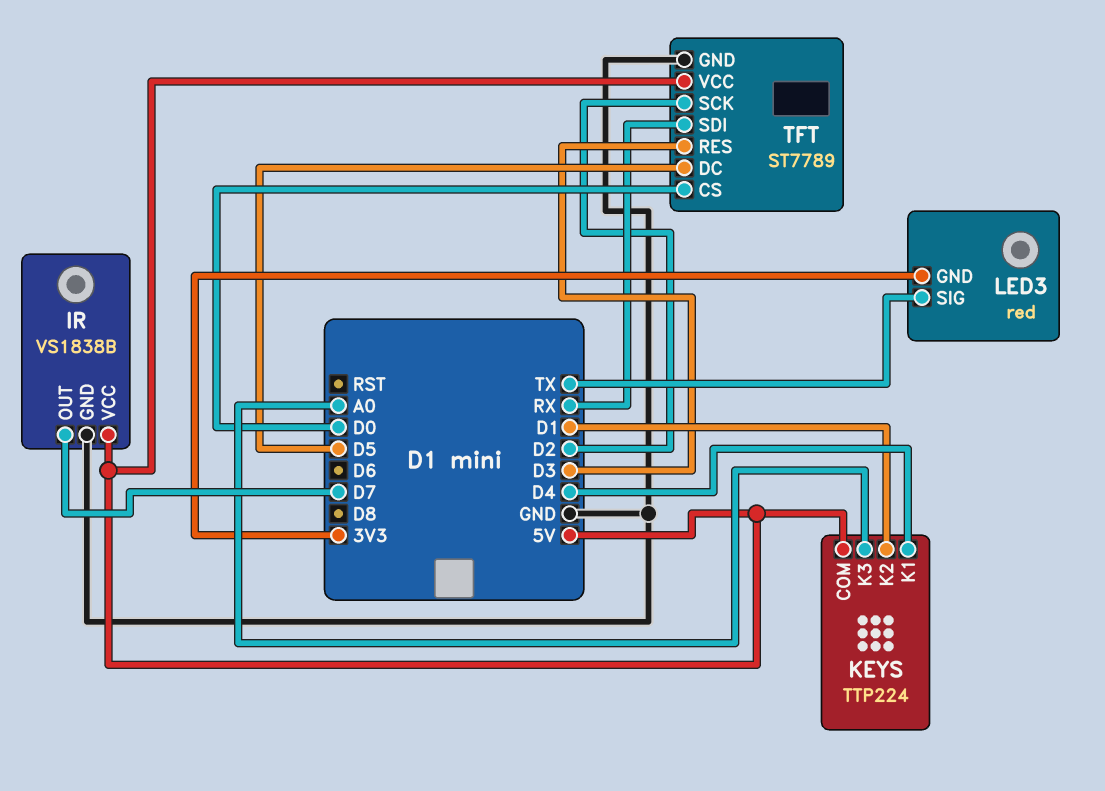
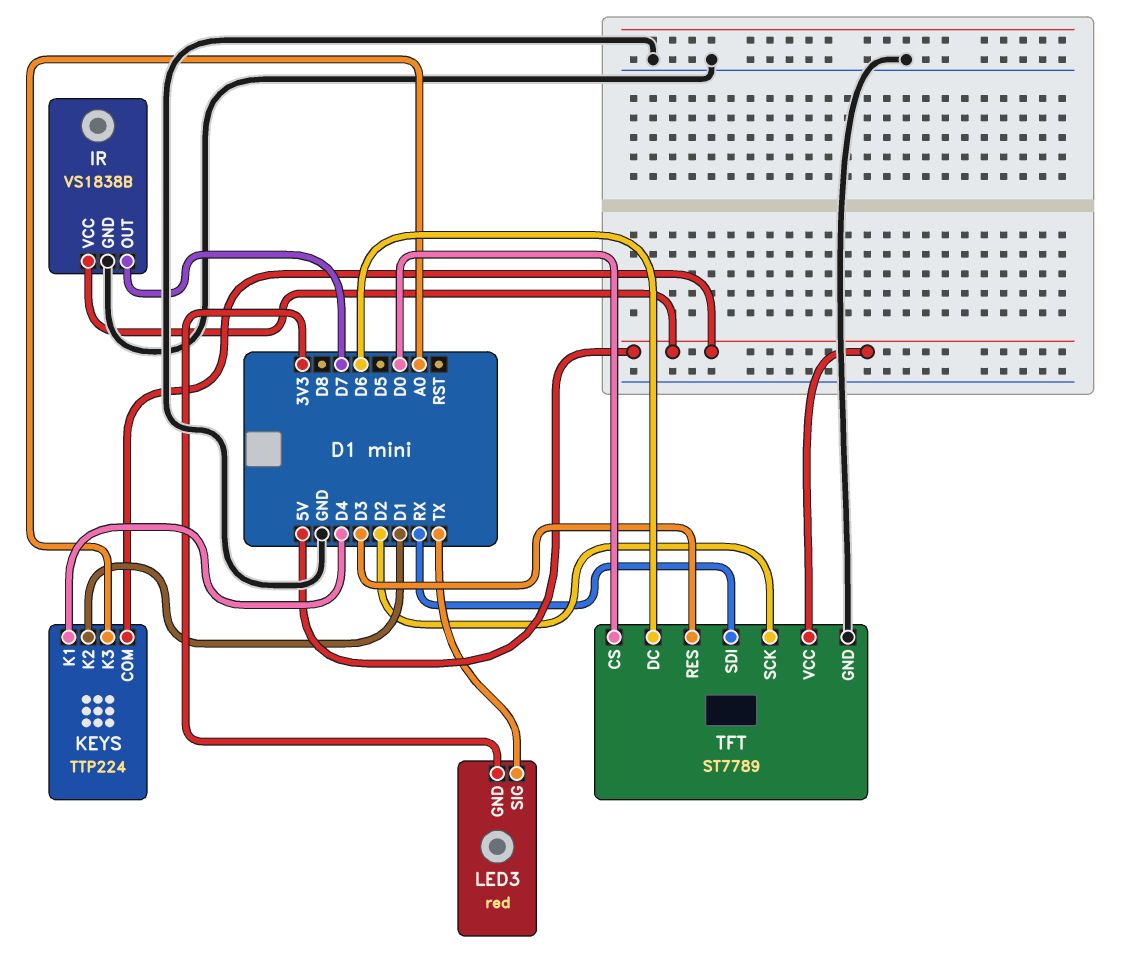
TFT pin DC: D5 -> D6

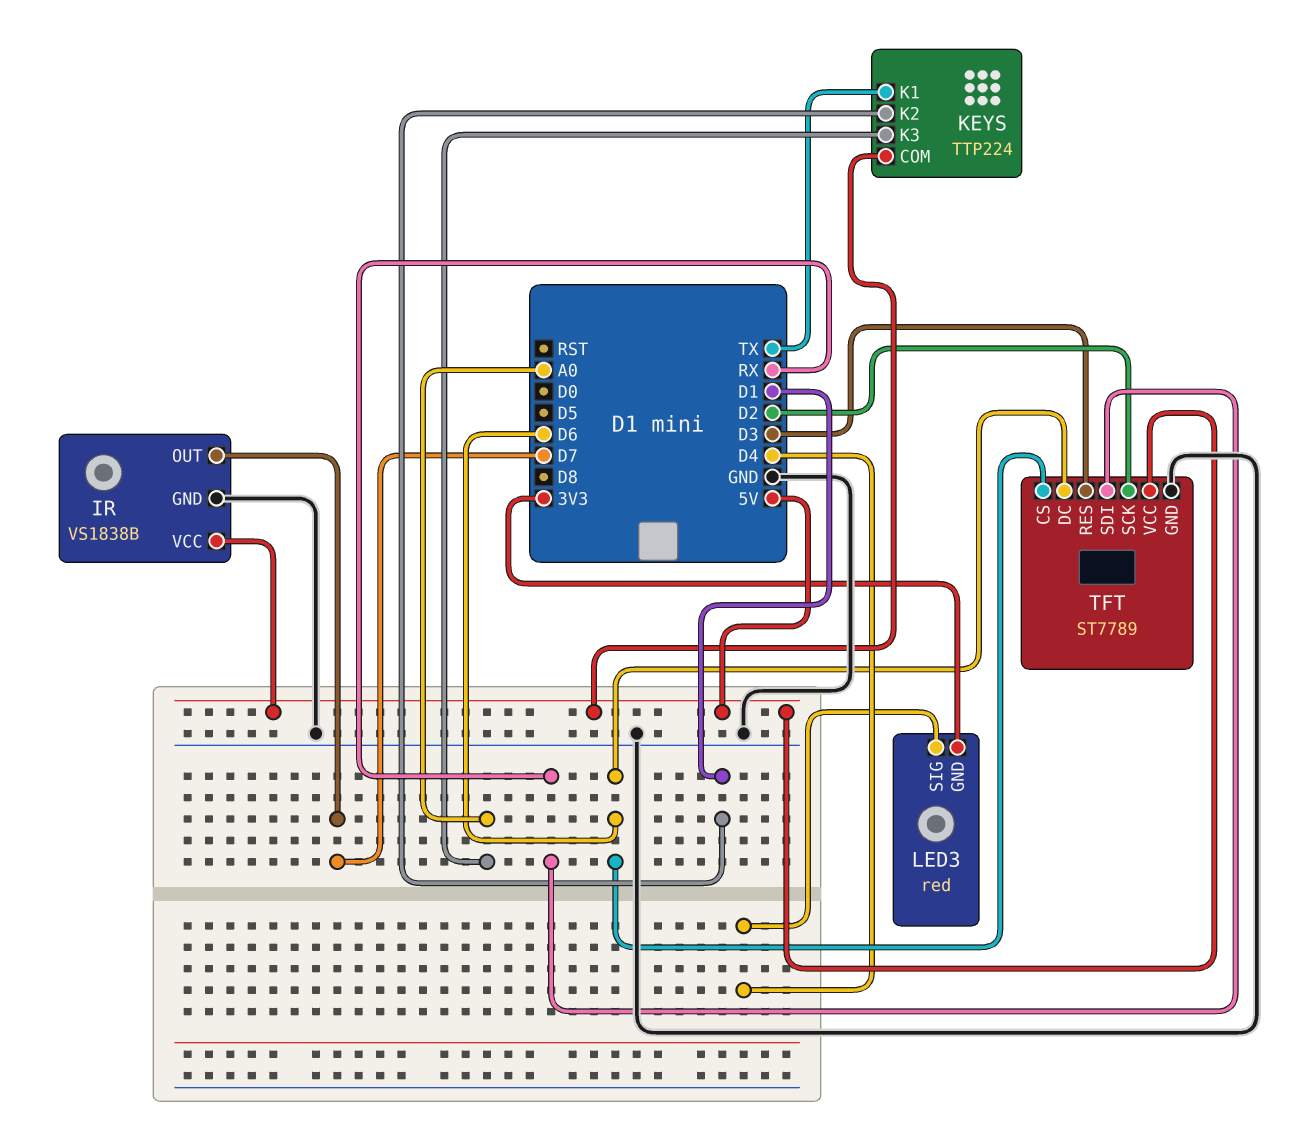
KEYS pin K1: D4 -> TX
LED3 pin SIG: TX -> D4
TFT pin CS: D0 -> D6

